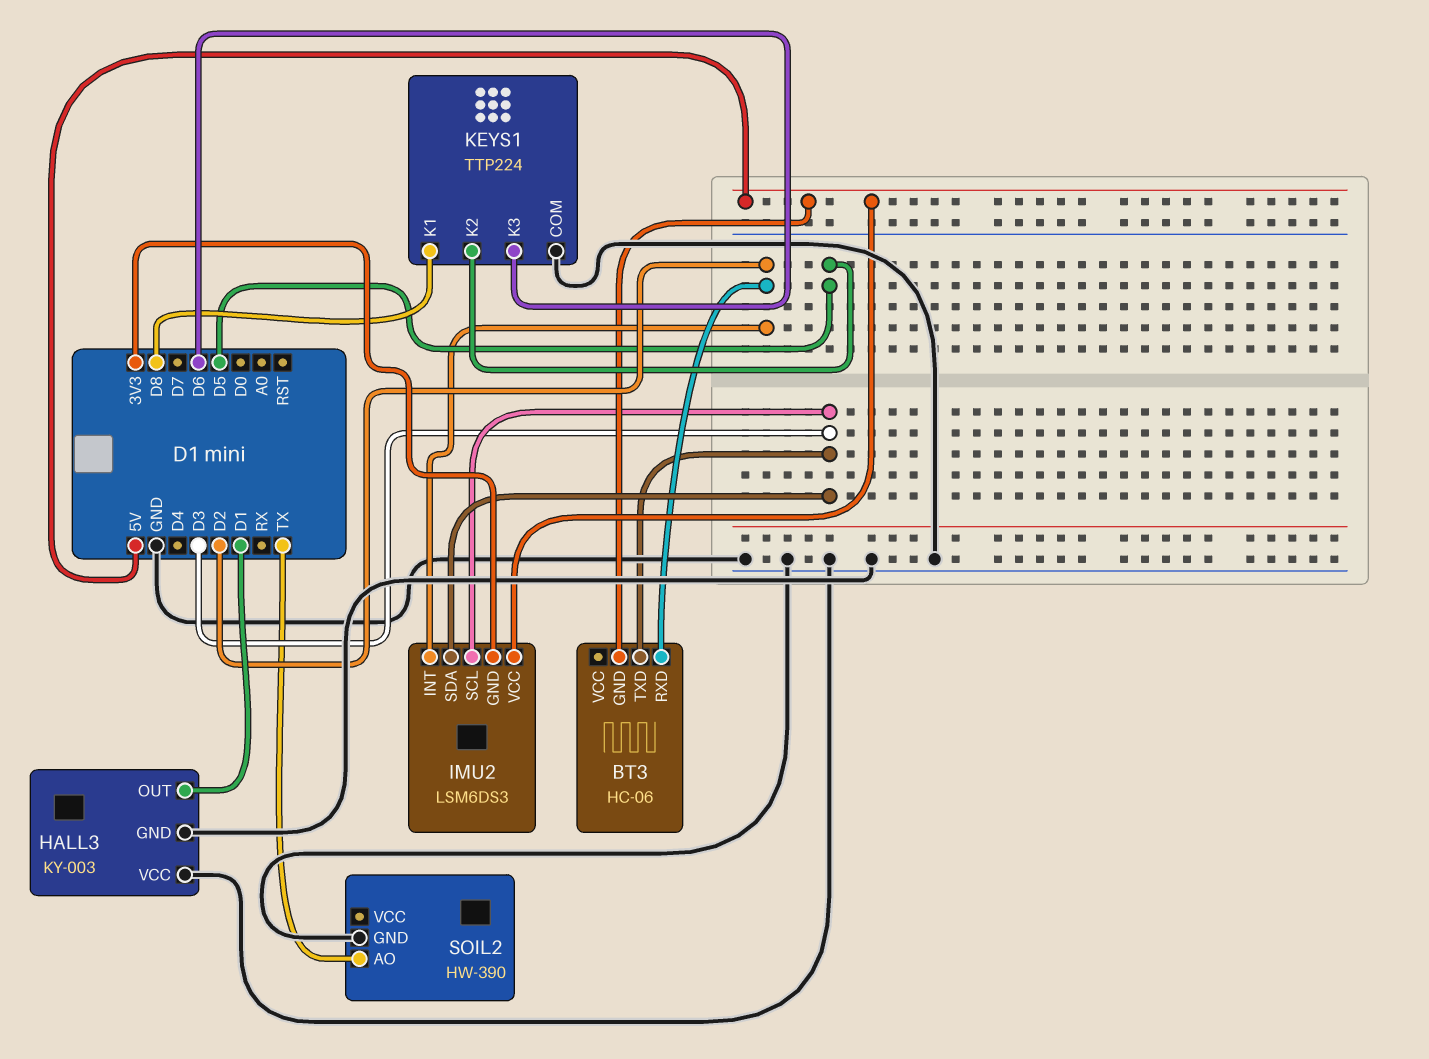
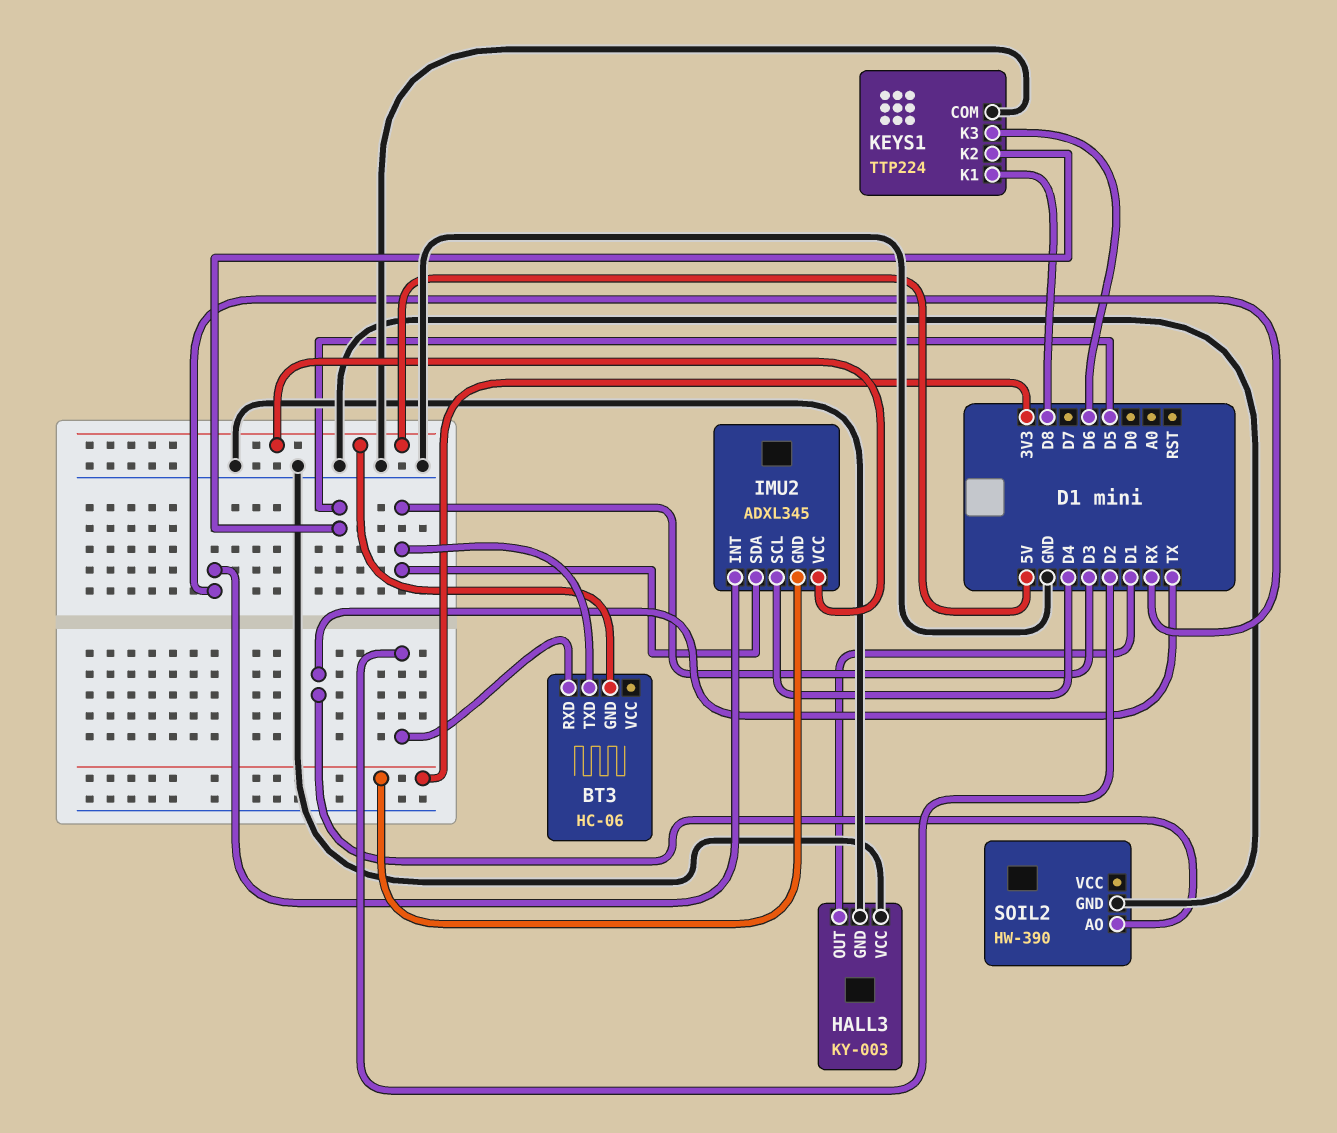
IMU2: LSM6DS3 -> ADXL345
IMU2 pin INT: D2 -> RX
IMU2 pin SCL: D3 -> D4

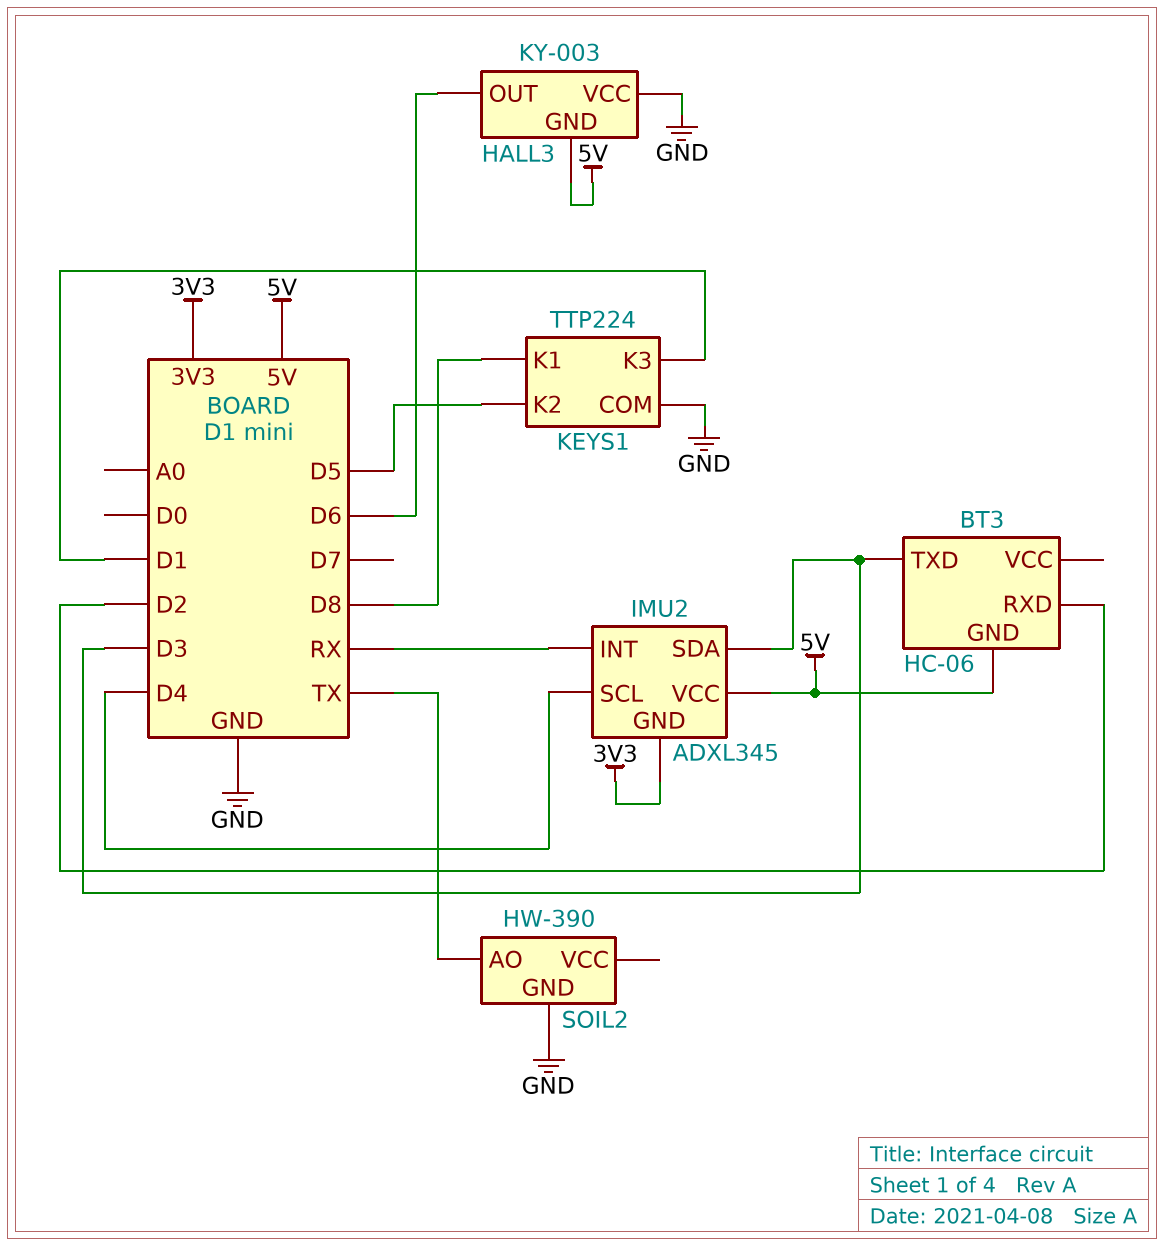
HALL3 pin GND: GND -> 5V
HALL3 pin OUT: D1 -> D6
KEYS1 pin K3: D6 -> D1

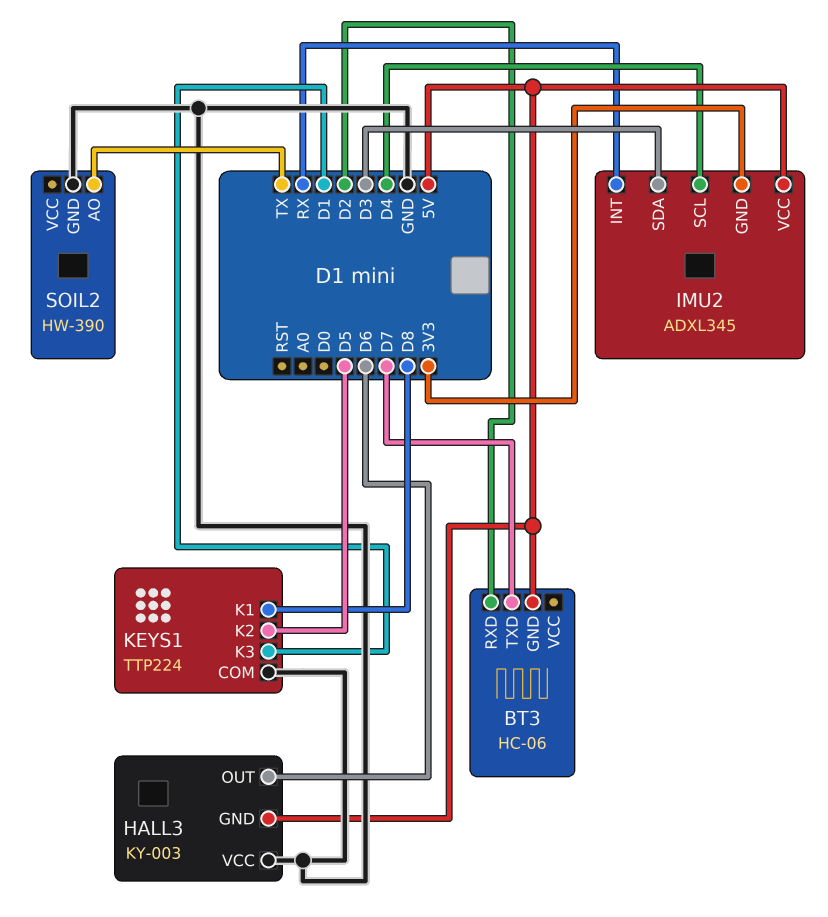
BT3 pin TXD: D3 -> D7

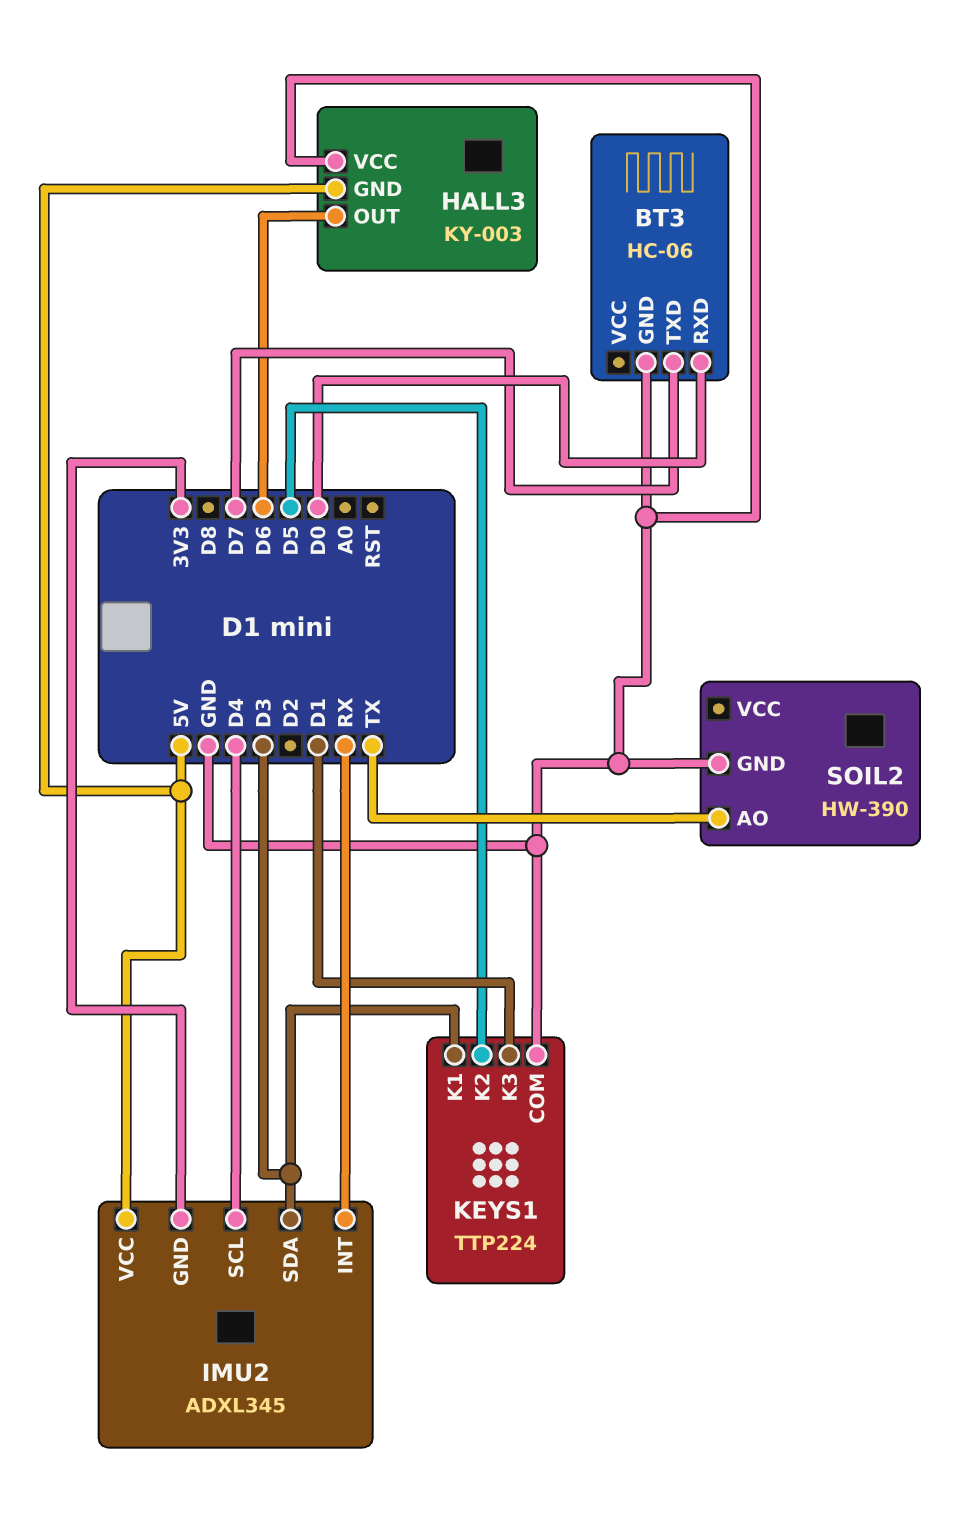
BT3 pin GND: 5V -> GND
BT3 pin RXD: D2 -> D0
KEYS1 pin K1: D8 -> D3

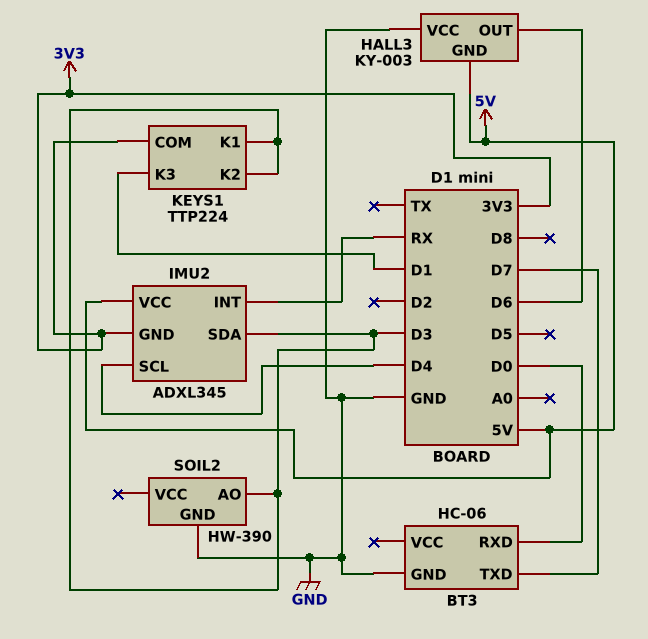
KEYS1 pin COM: GND -> 3V3
KEYS1 pin K2: D5 -> D3
SOIL2 pin AO: TX -> D3

